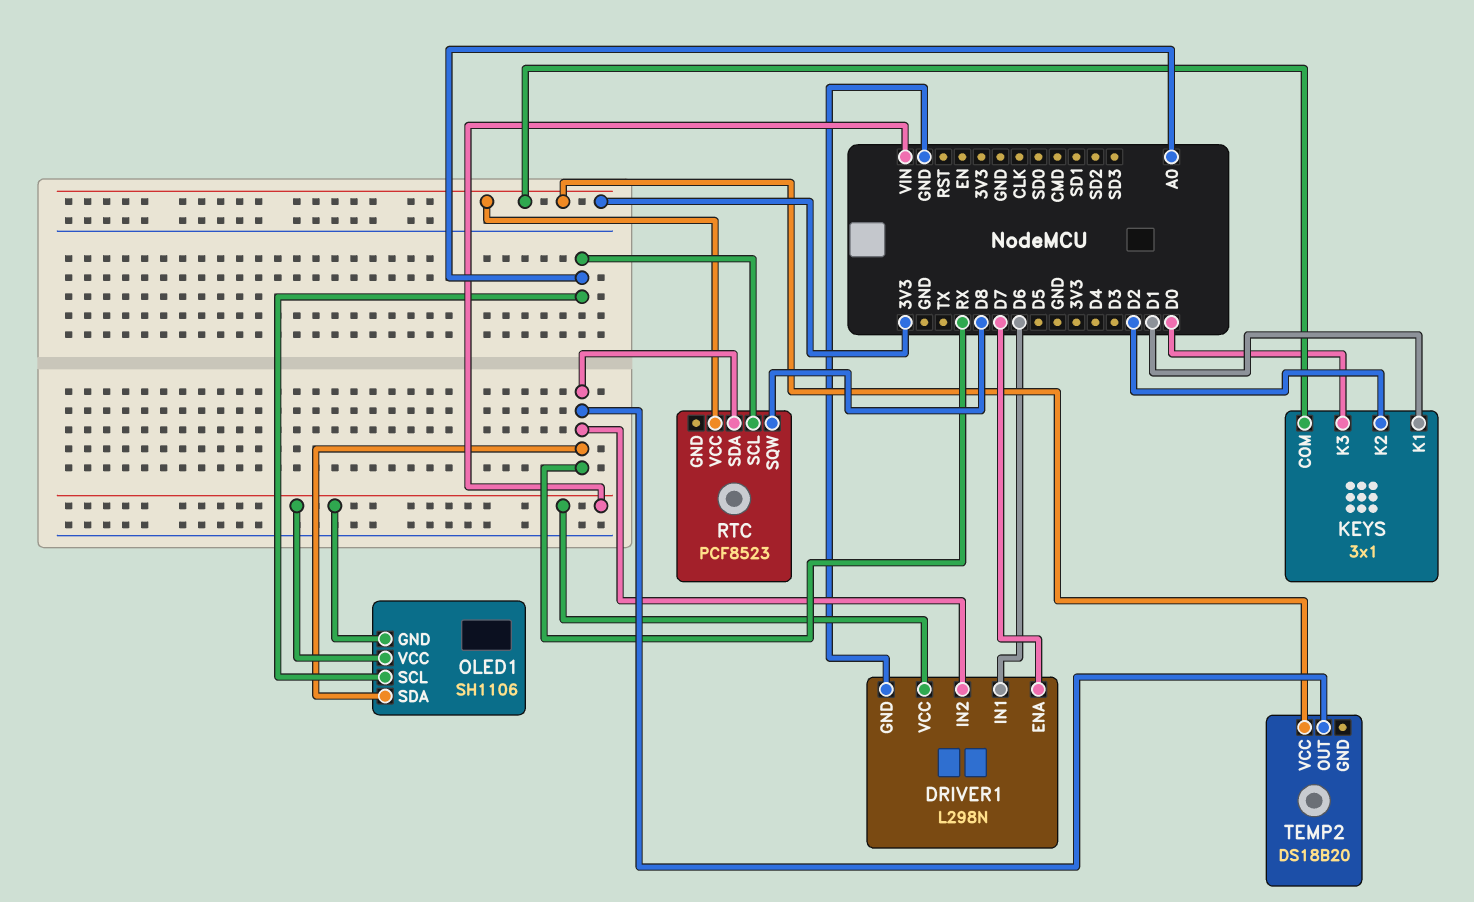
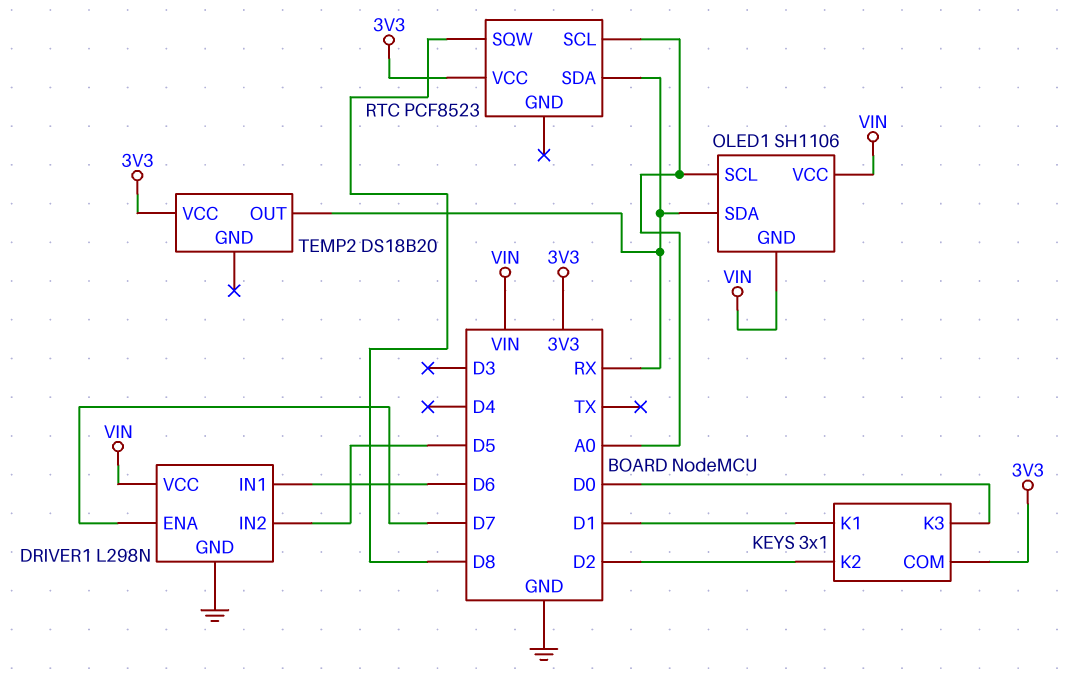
DRIVER1 pin IN2: RX -> D5

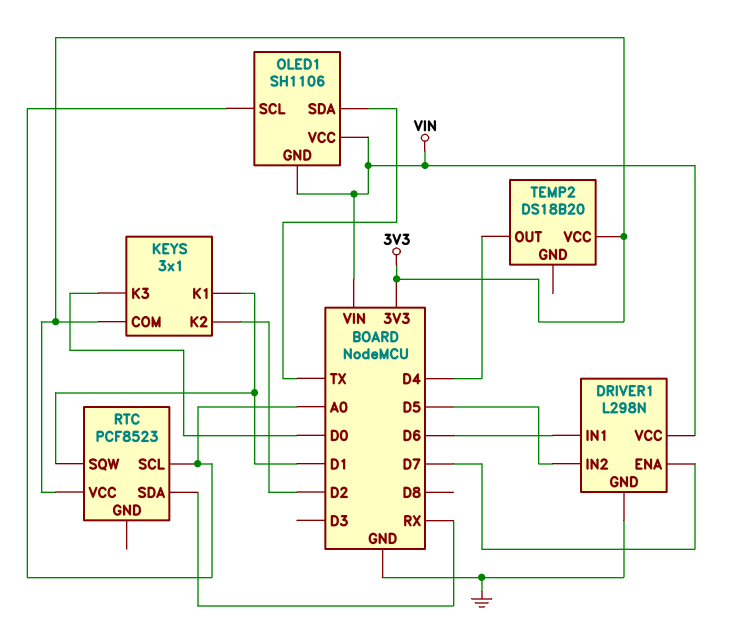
OLED1 pin SDA: RX -> TX
RTC pin SQW: D8 -> D1
TEMP2 pin OUT: RX -> D4

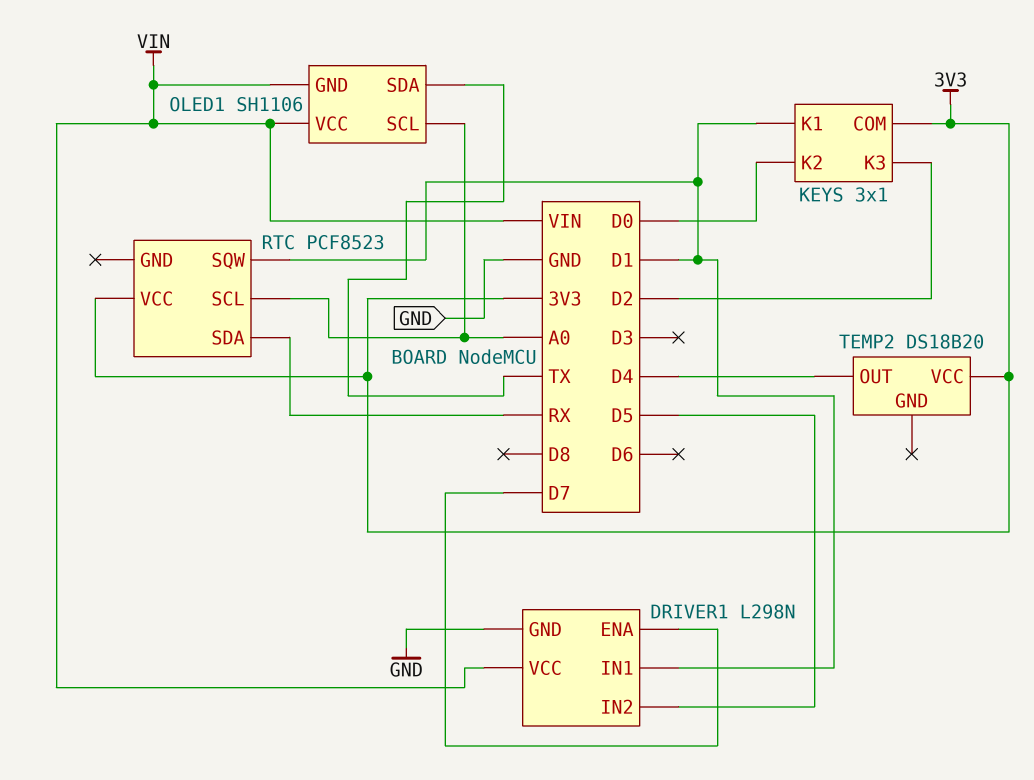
DRIVER1 pin IN1: D6 -> D1
KEYS pin K2: D2 -> D0
KEYS pin K3: D0 -> D2

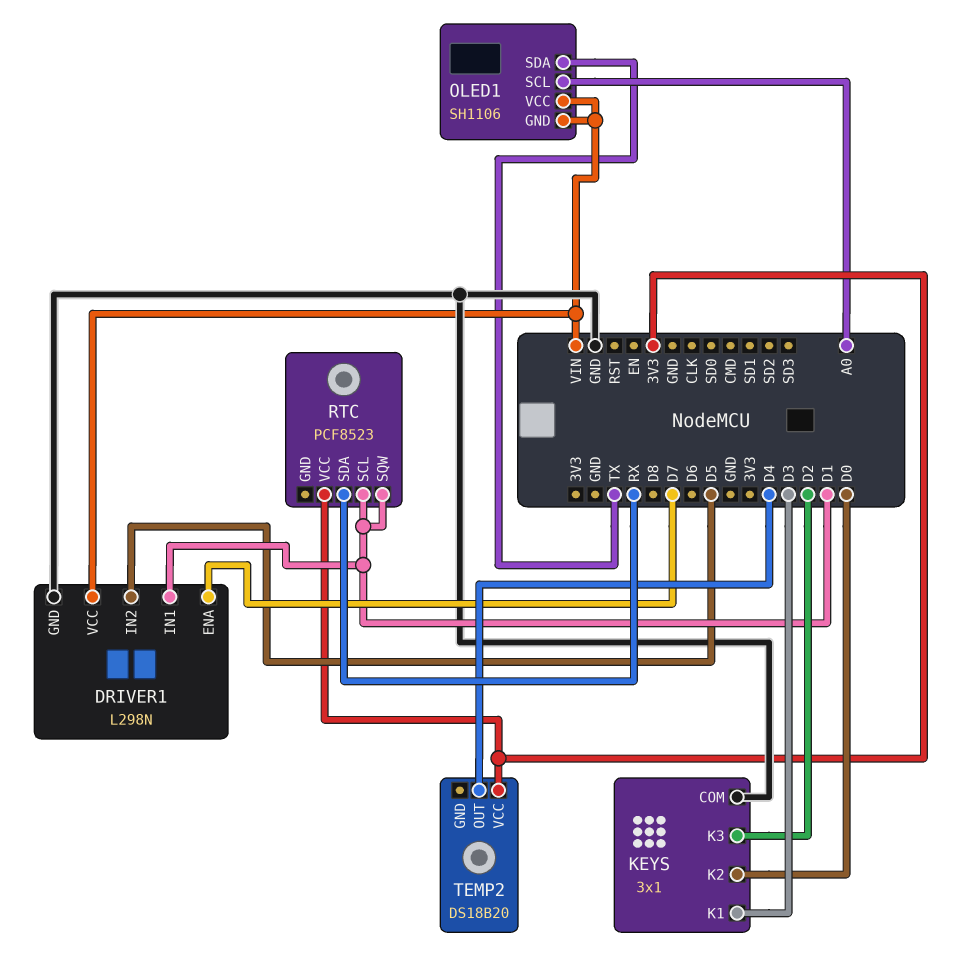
KEYS pin COM: 3V3 -> GND
KEYS pin K1: D1 -> D3
RTC pin SCL: A0 -> D1

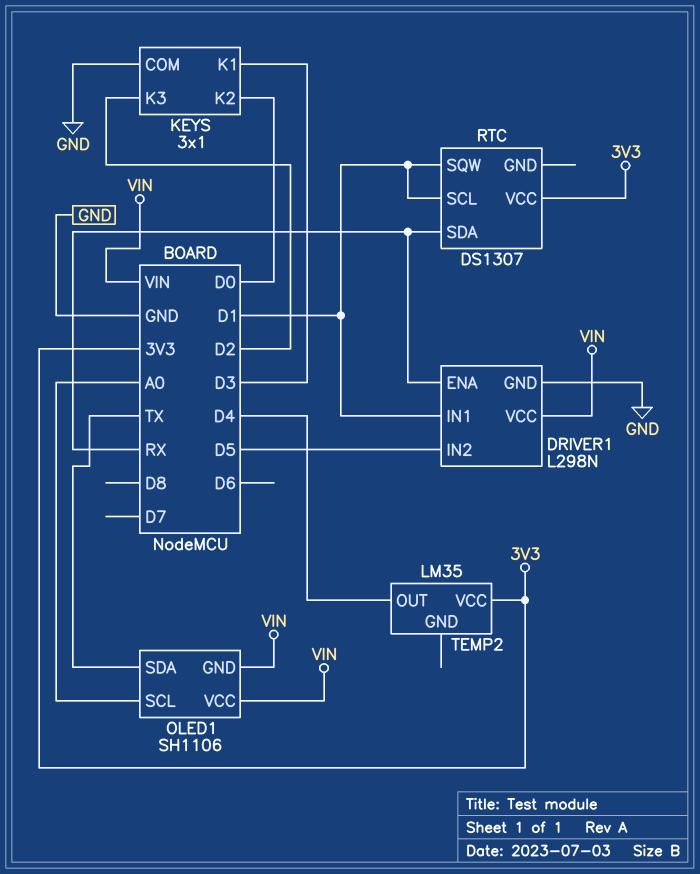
DRIVER1 pin ENA: D7 -> RX
RTC: PCF8523 -> DS1307
TEMP2: DS18B20 -> LM35

